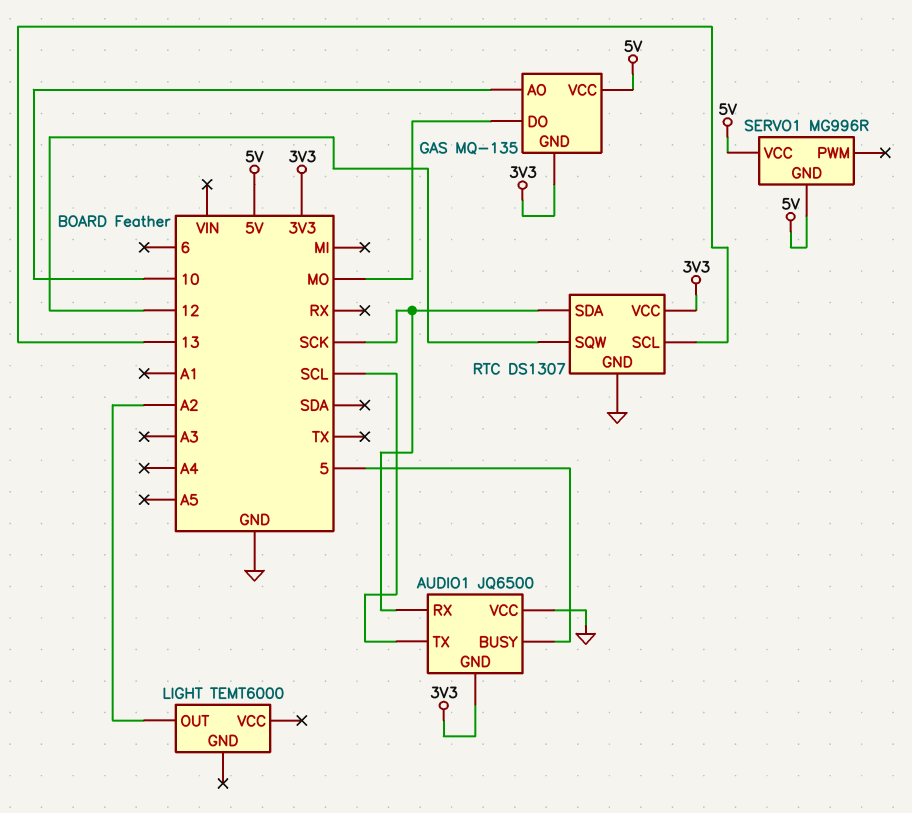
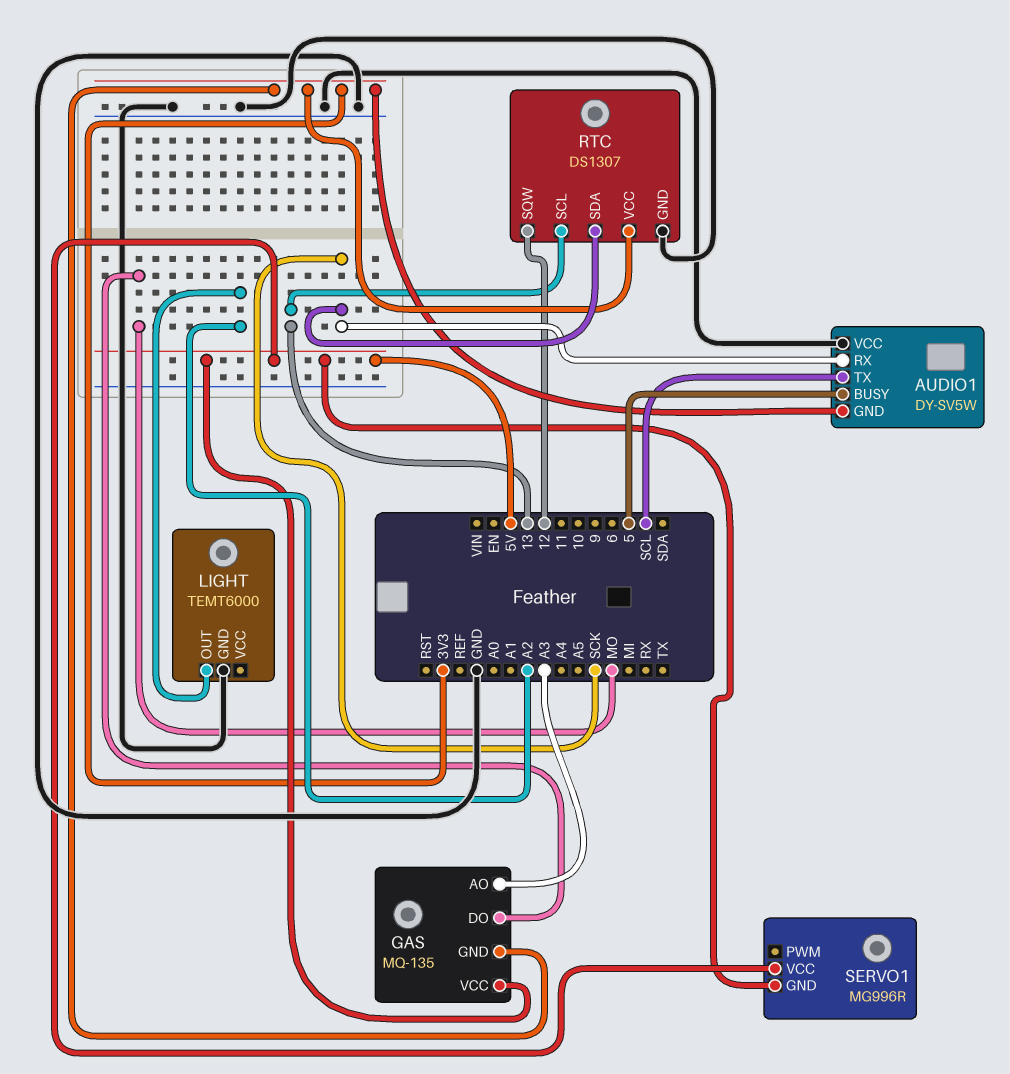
AUDIO1: JQ6500 -> DY-SV5W
GAS pin AO: 10 -> A3
LIGHT pin GND: none -> GND

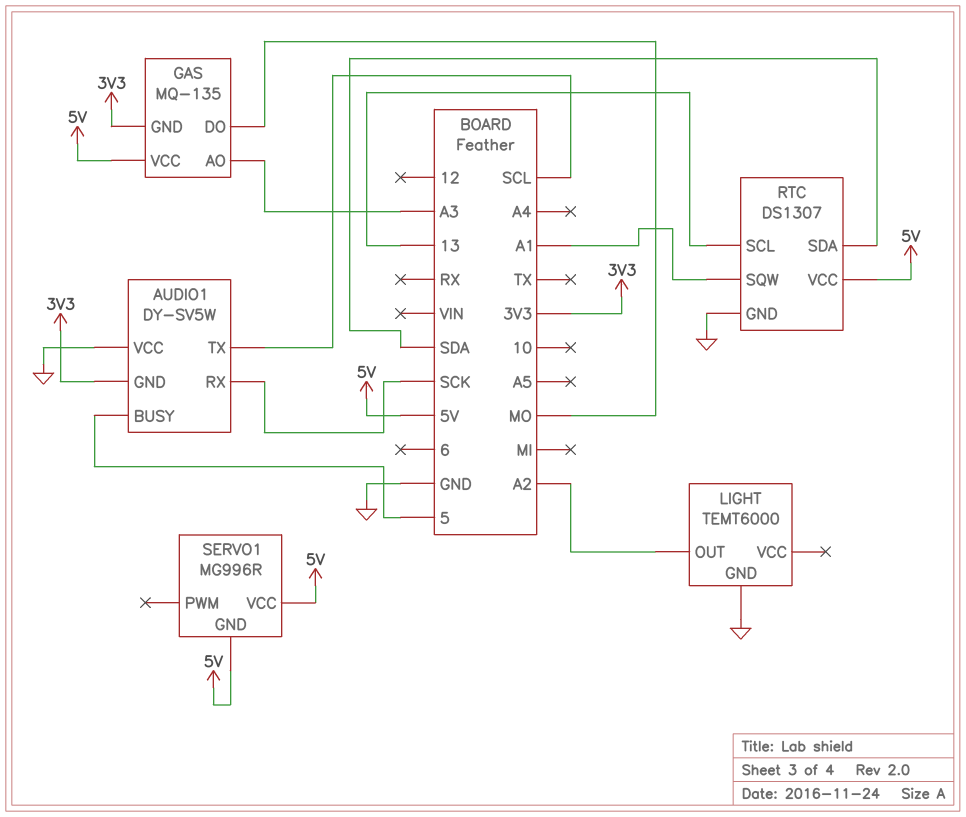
RTC pin SDA: SCK -> SDA
RTC pin SQW: 12 -> A1
RTC pin VCC: 3V3 -> 5V

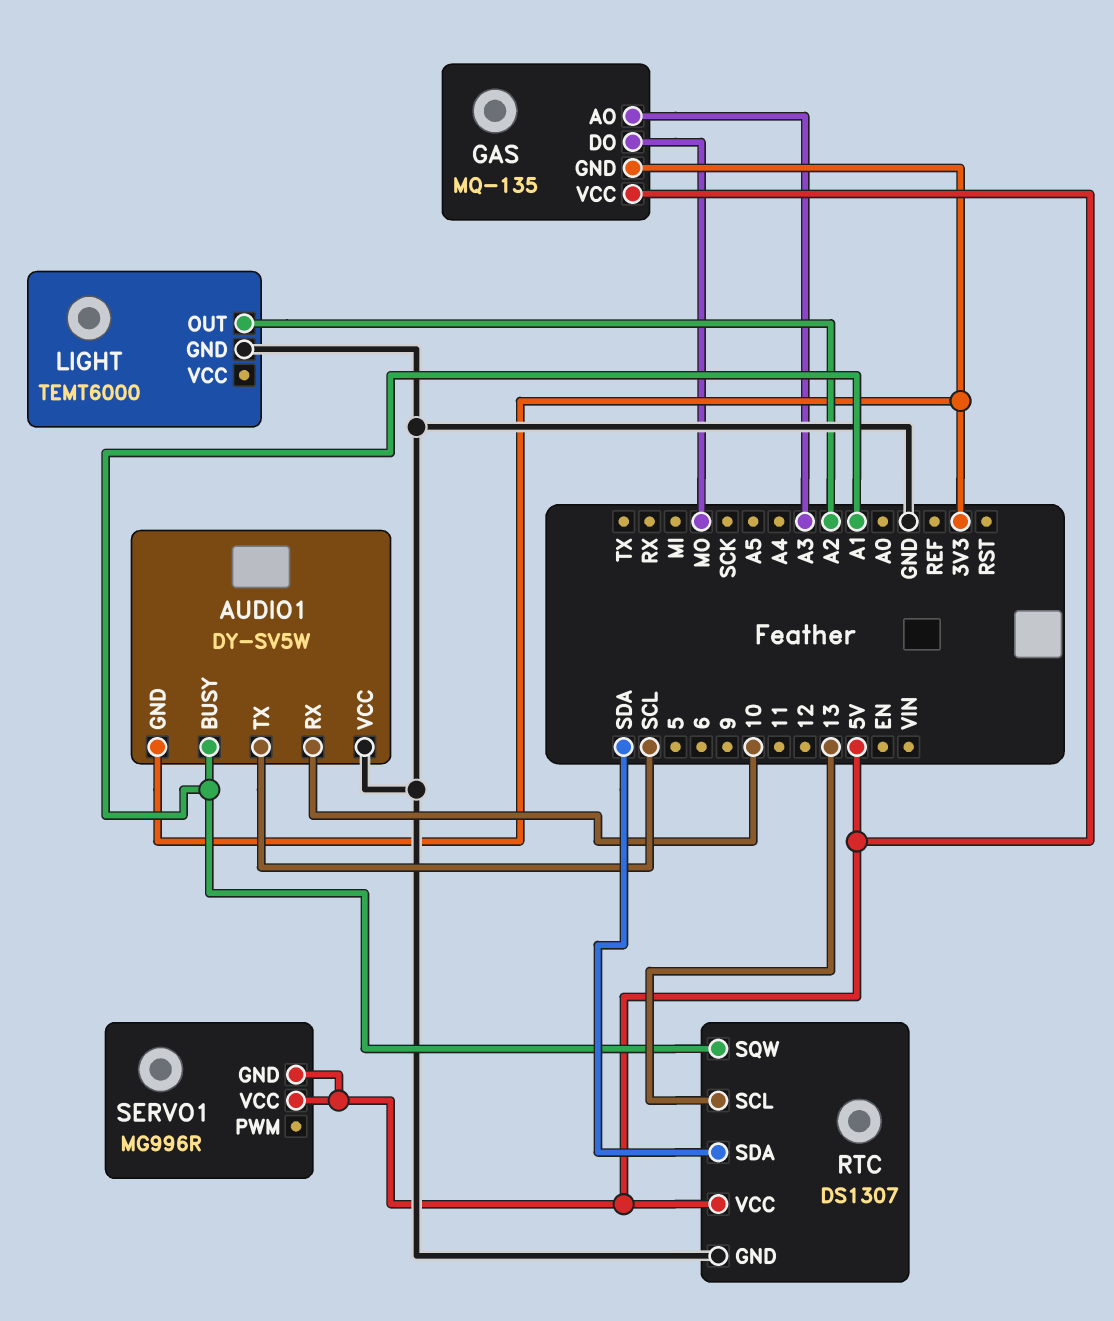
AUDIO1 pin BUSY: 5 -> A1
AUDIO1 pin RX: SCK -> 10

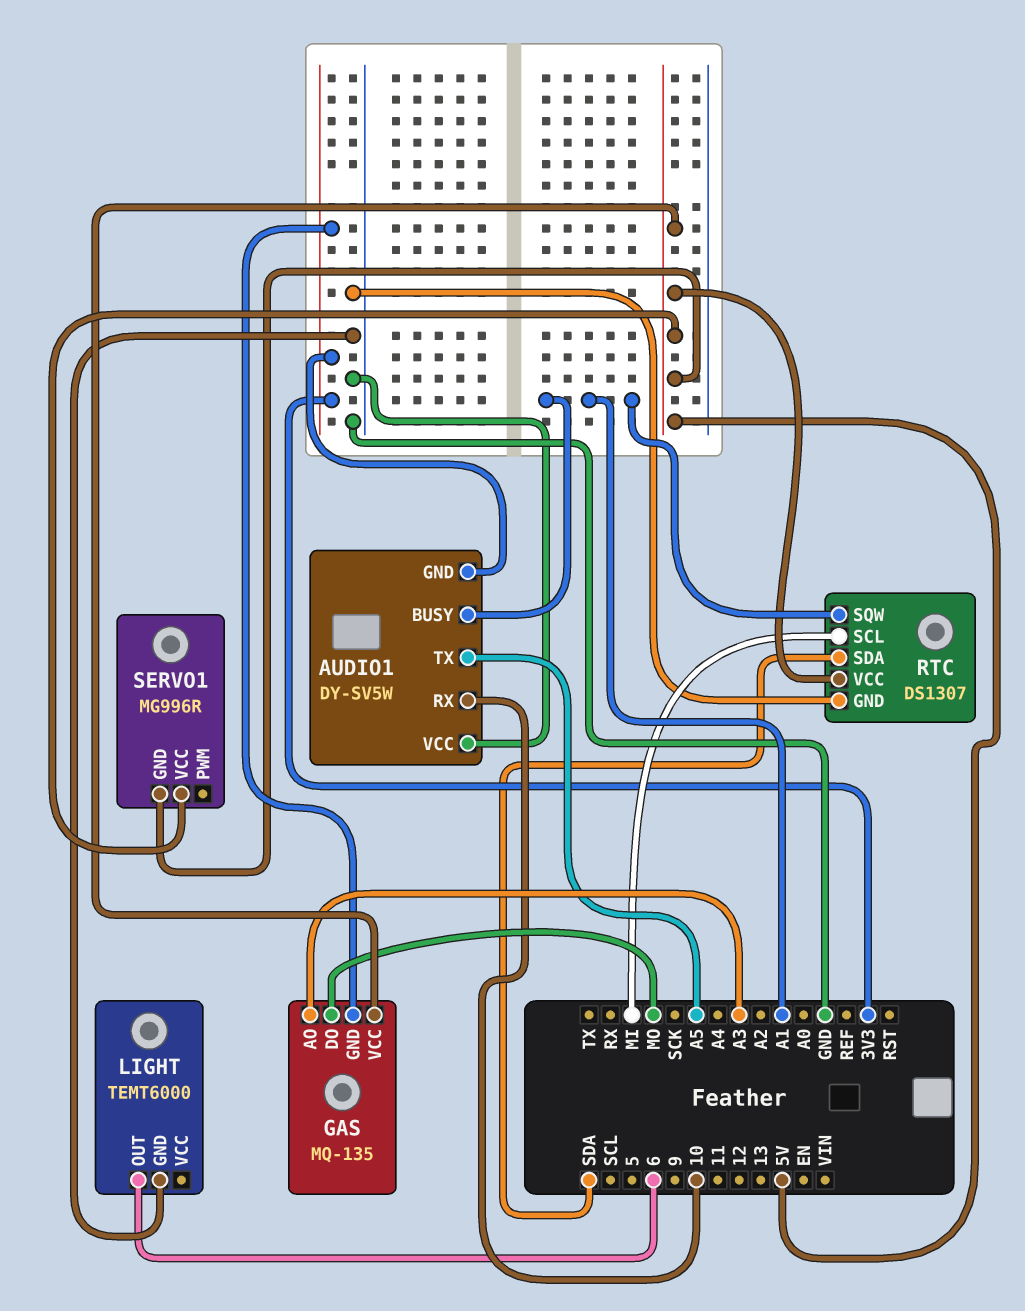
AUDIO1 pin TX: SCL -> A5
LIGHT pin OUT: A2 -> 6
RTC pin SCL: 13 -> MI

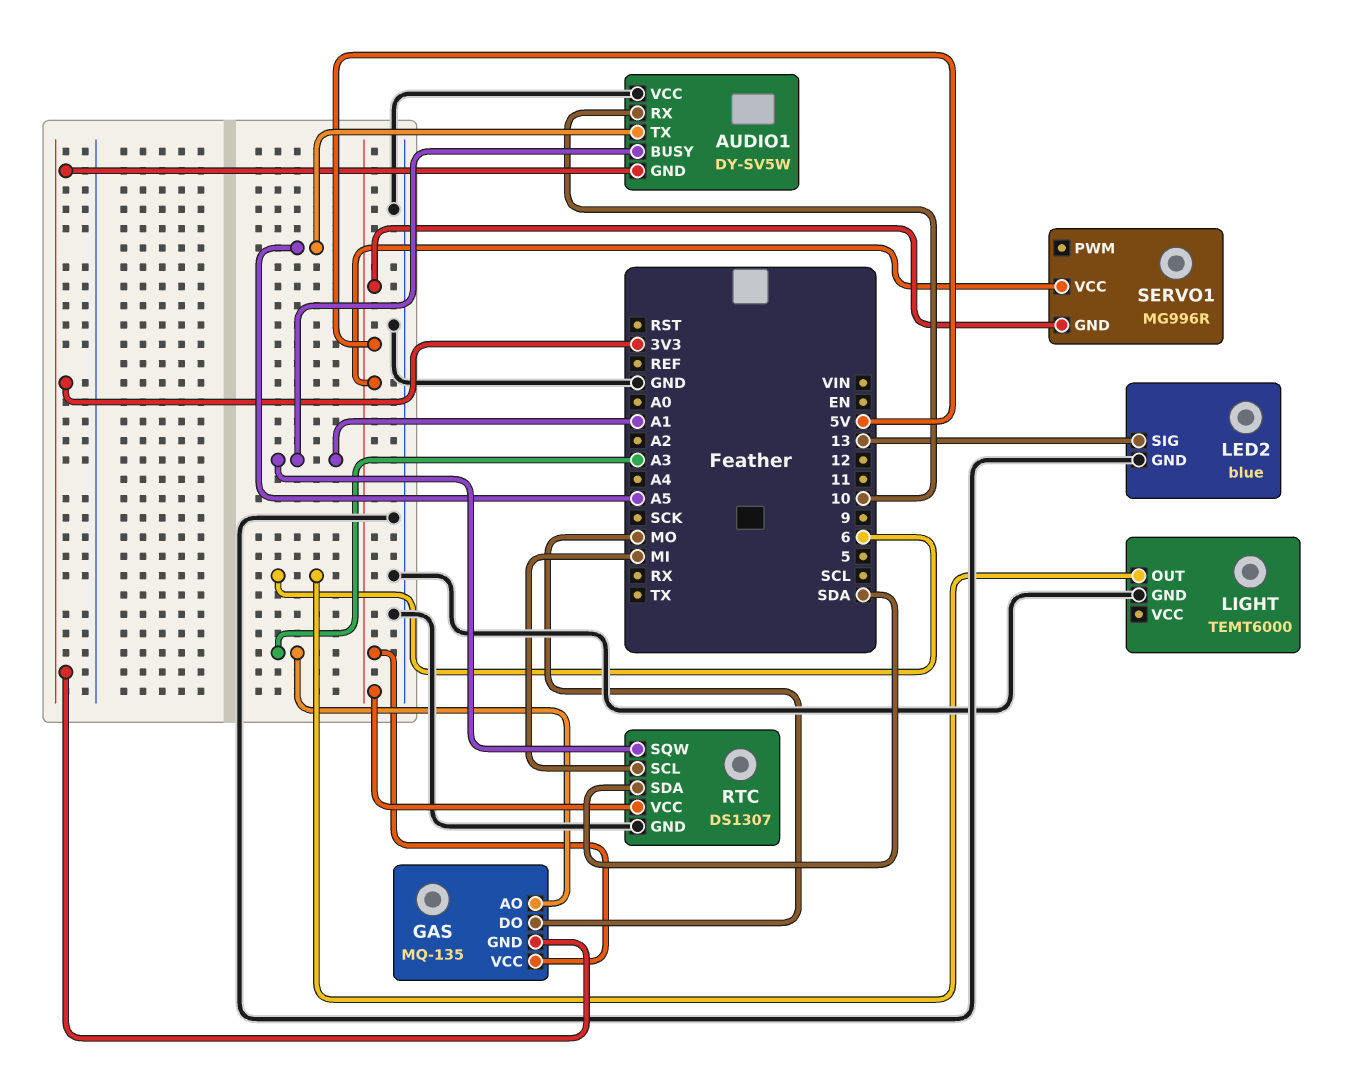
LED2: none -> blue
LED2 pin GND: none -> GND
LED2 pin SIG: none -> 13

